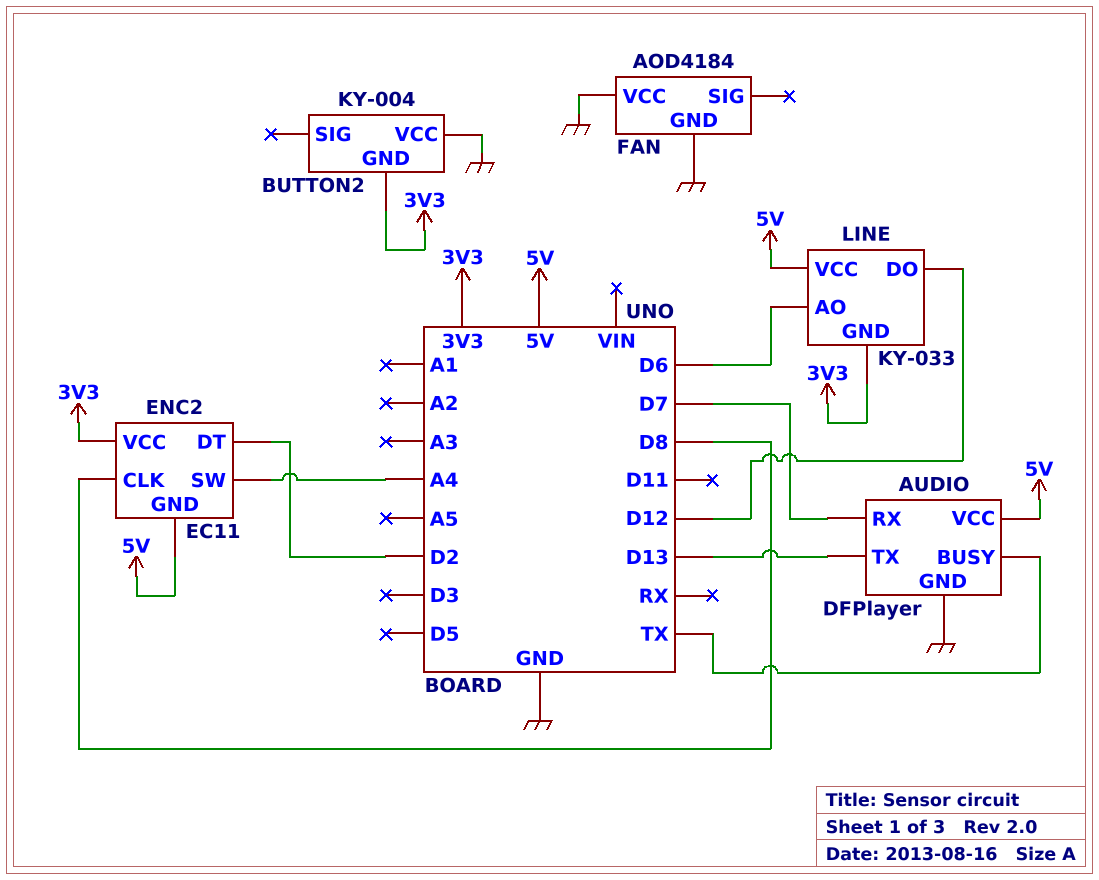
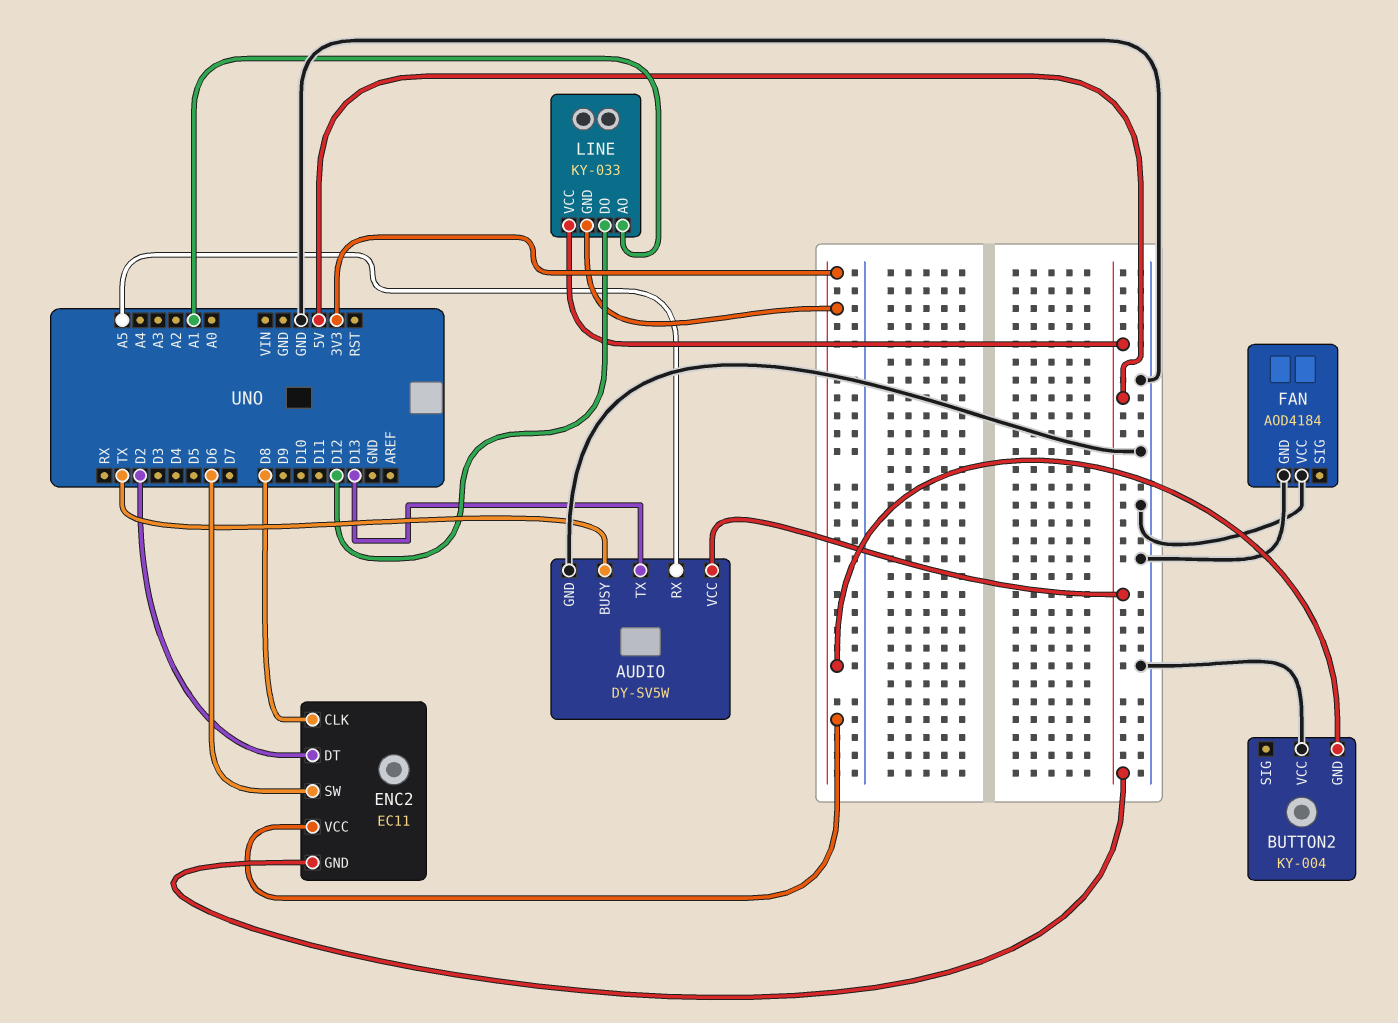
AUDIO: DFPlayer -> DY-SV5W
AUDIO pin RX: D7 -> A5
ENC2 pin SW: A4 -> D6
LINE pin AO: D6 -> A1

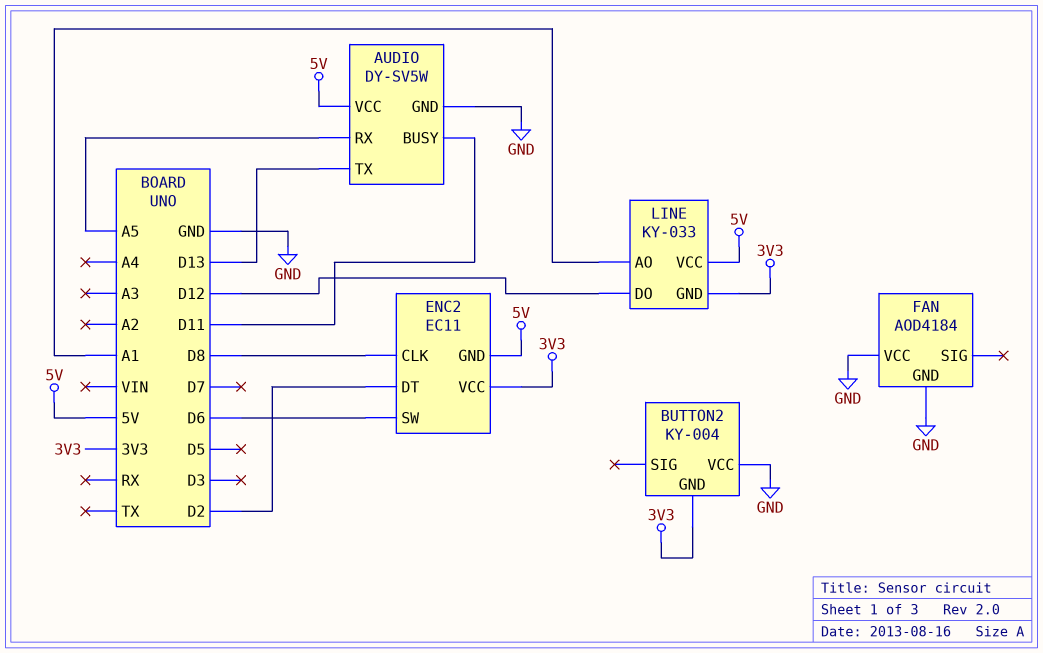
AUDIO pin BUSY: TX -> D11

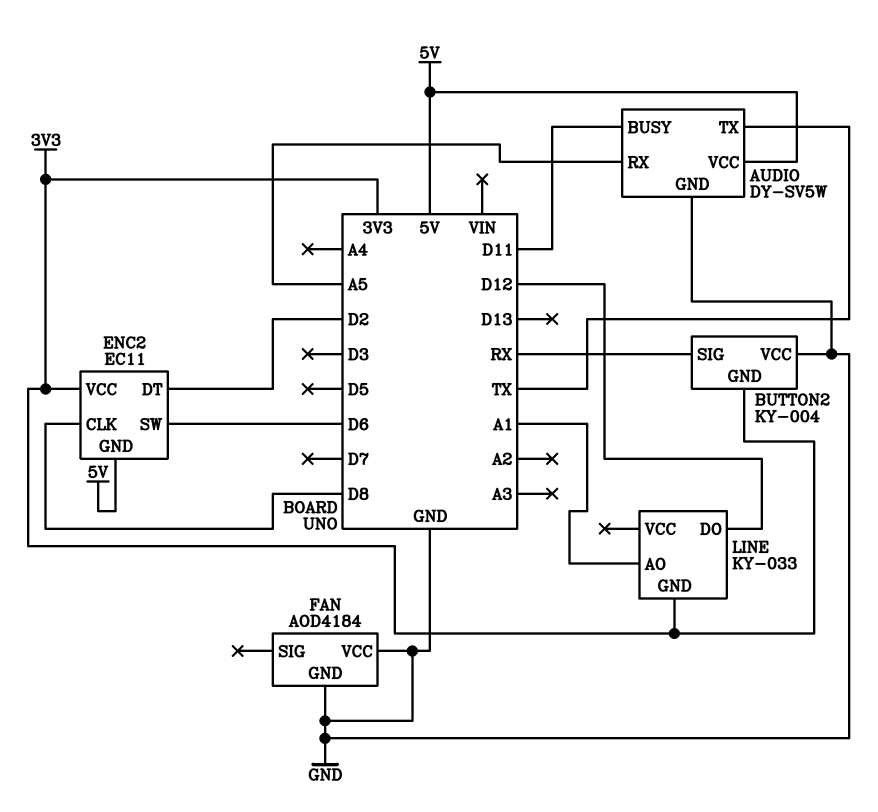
AUDIO pin TX: D13 -> TX
BUTTON2 pin SIG: none -> RX
LINE pin VCC: 5V -> none

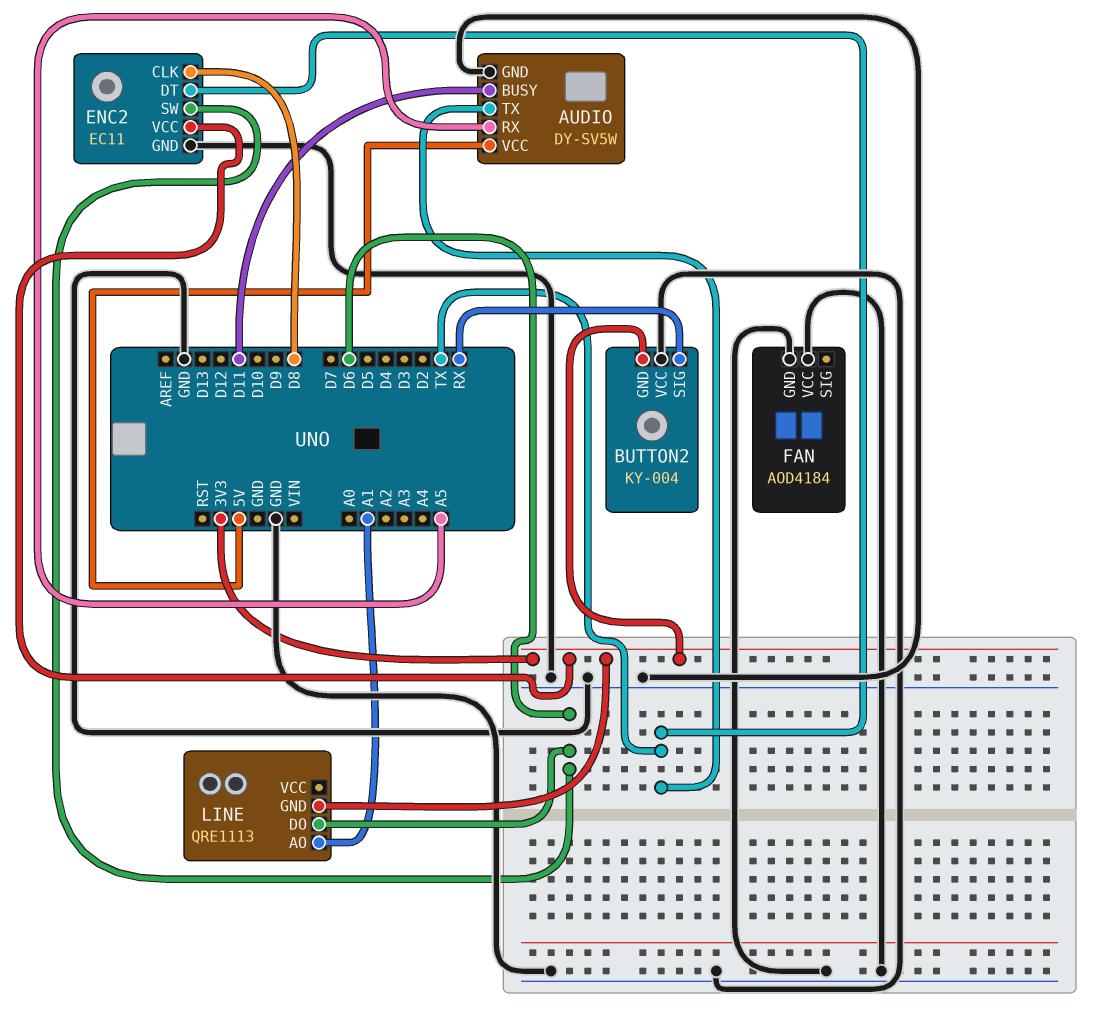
ENC2 pin DT: D2 -> TX
ENC2 pin GND: 5V -> GND
LINE: KY-033 -> QRE1113
LINE pin DO: D12 -> D6

